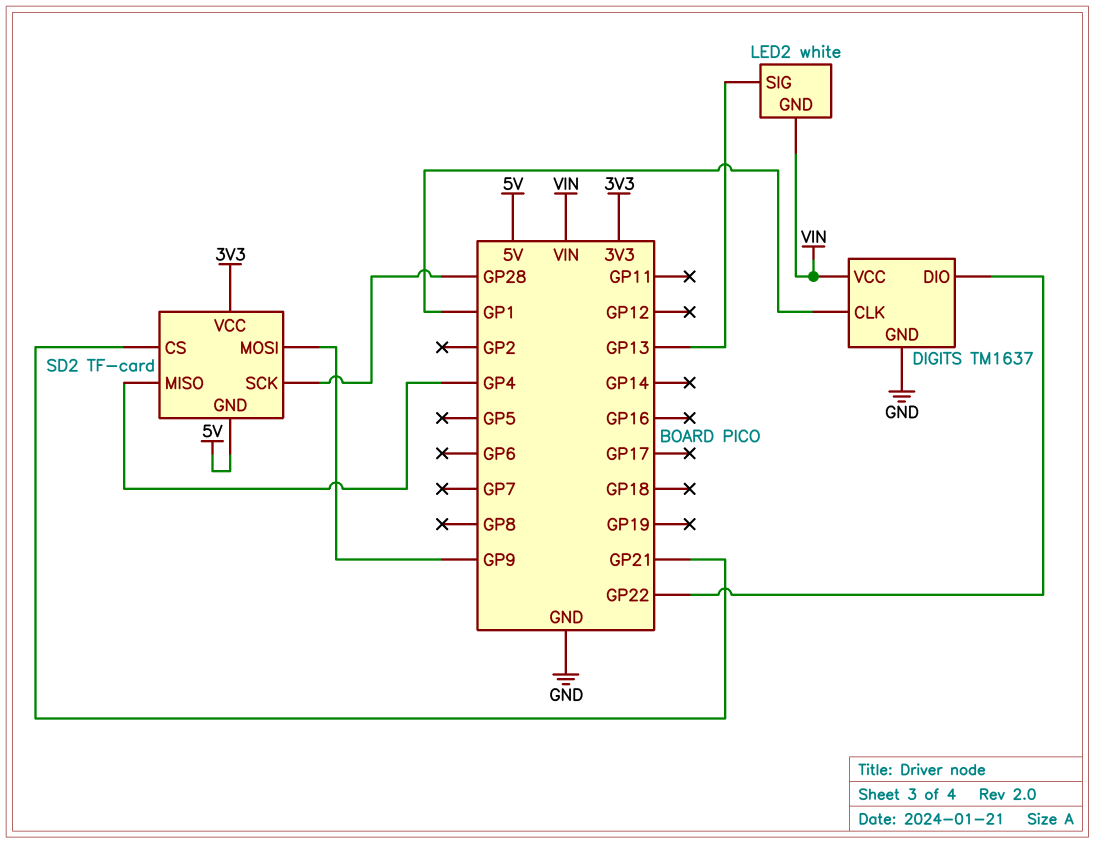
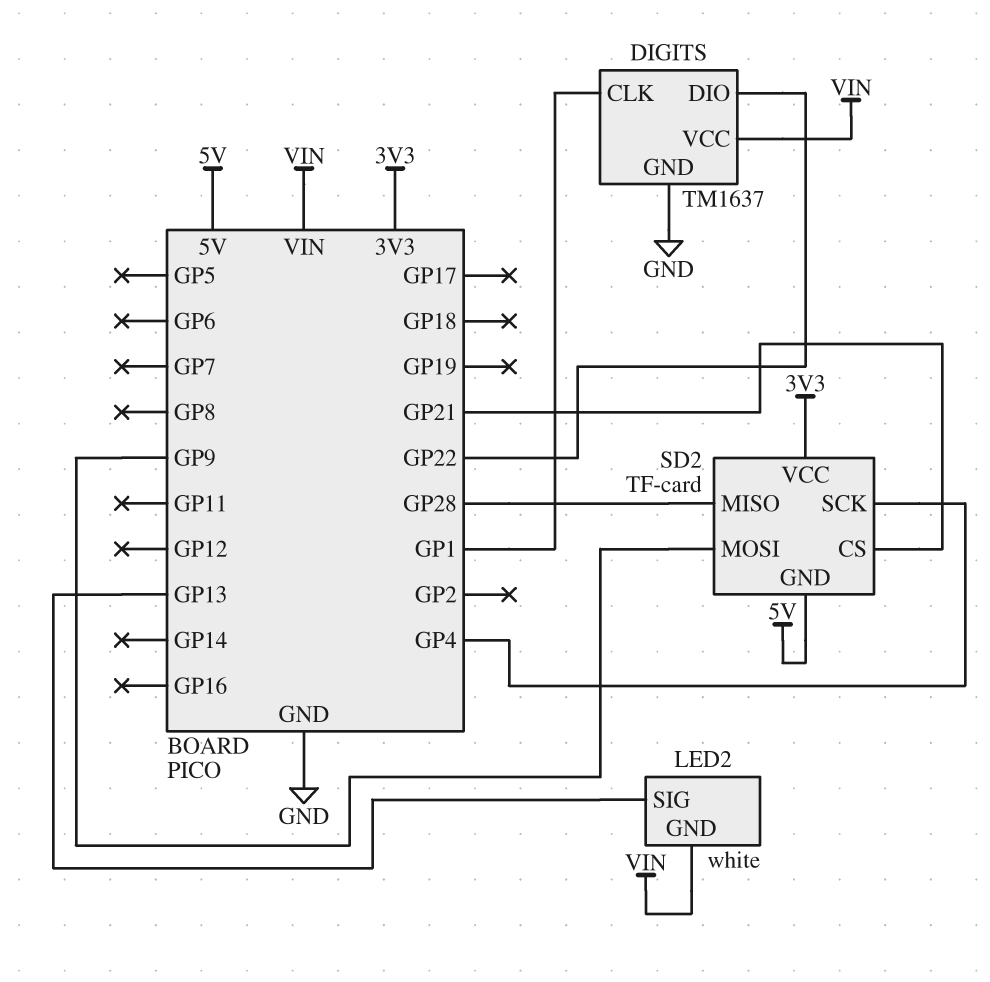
SD2 pin MISO: GP4 -> GP28
SD2 pin SCK: GP28 -> GP4

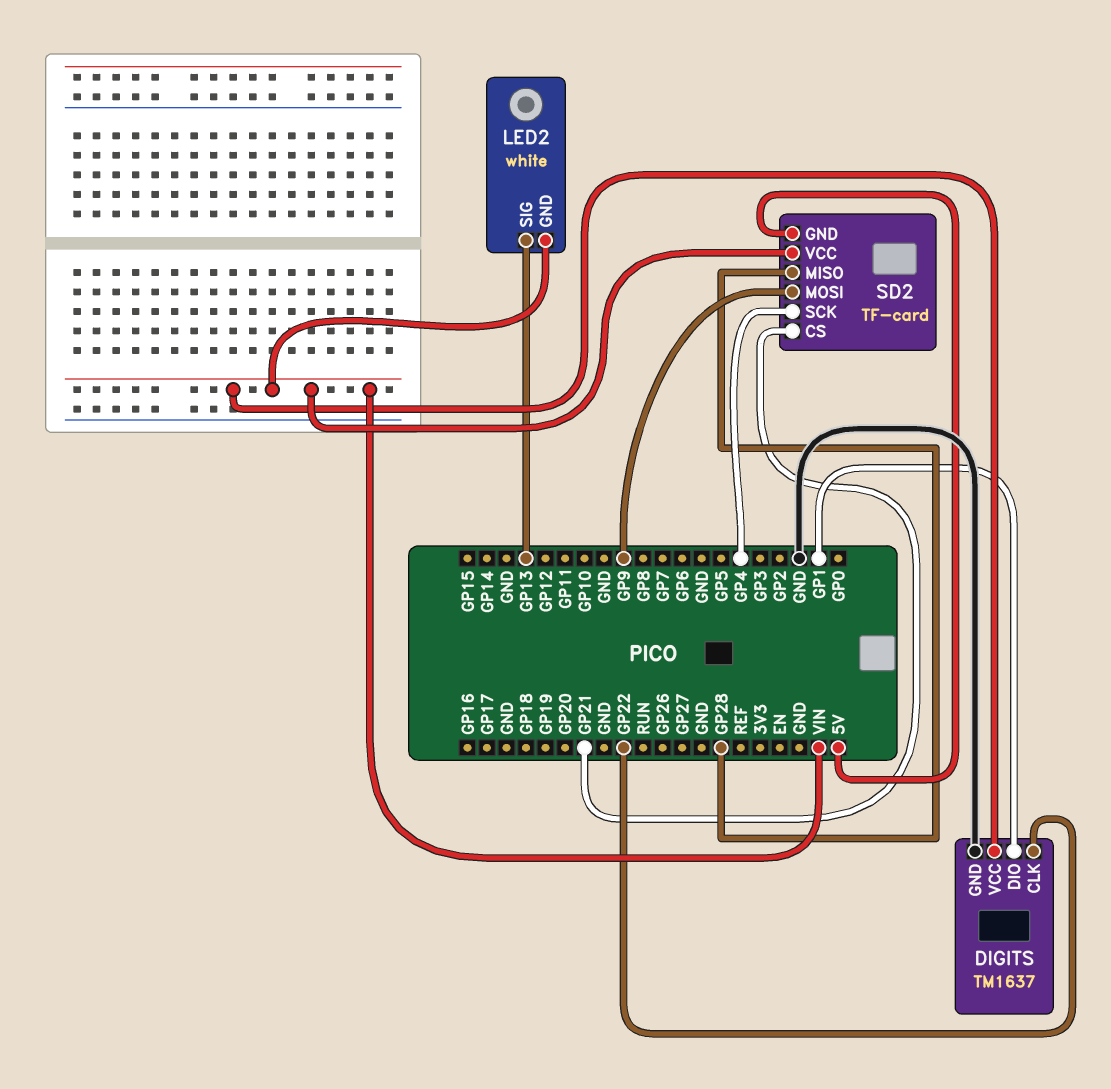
DIGITS pin CLK: GP1 -> GP22
DIGITS pin DIO: GP22 -> GP1
SD2 pin VCC: 3V3 -> VIN

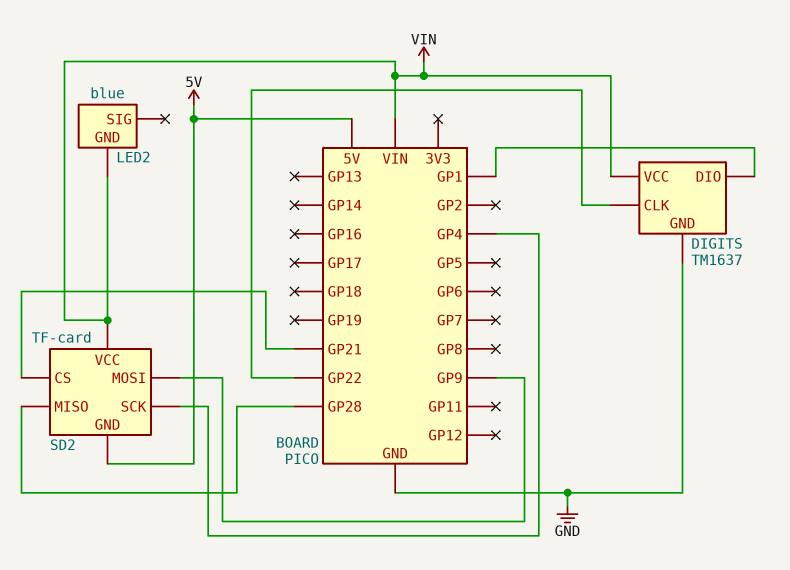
LED2: white -> blue
LED2 pin SIG: GP13 -> none

